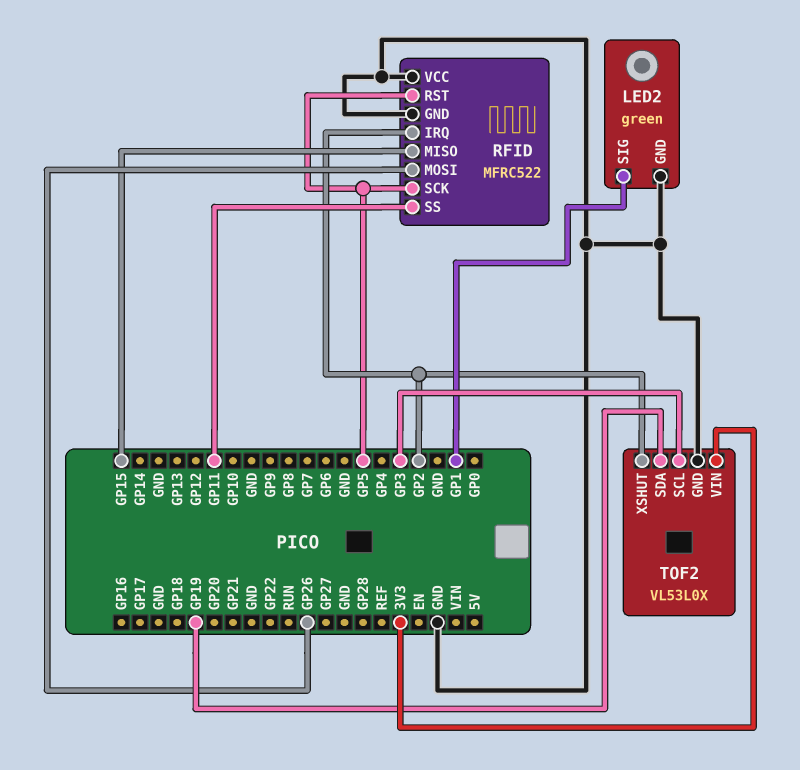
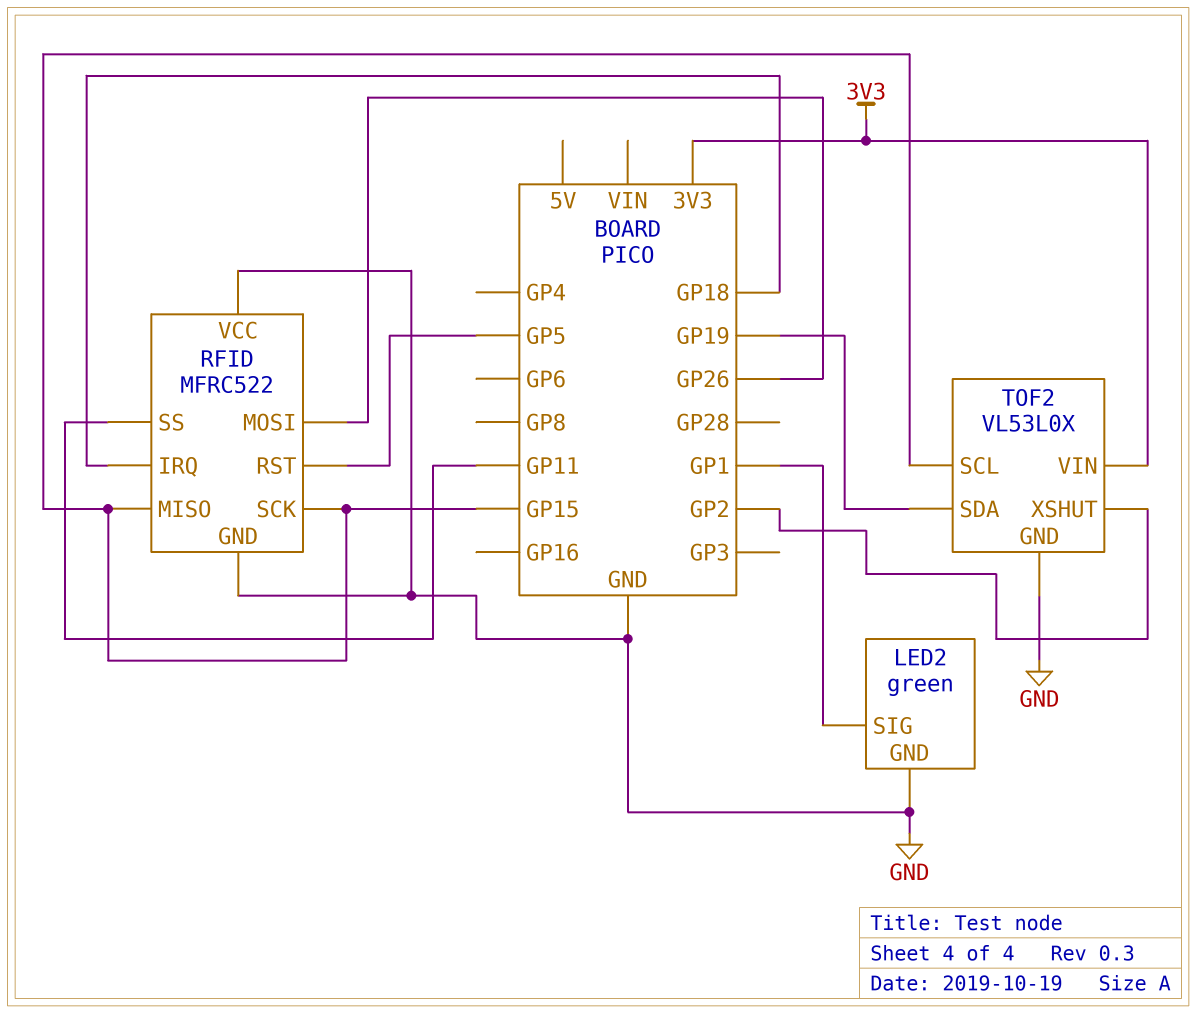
RFID pin IRQ: GP2 -> GP18
RFID pin SCK: GP5 -> GP15
TOF2 pin SCL: GP3 -> GP15

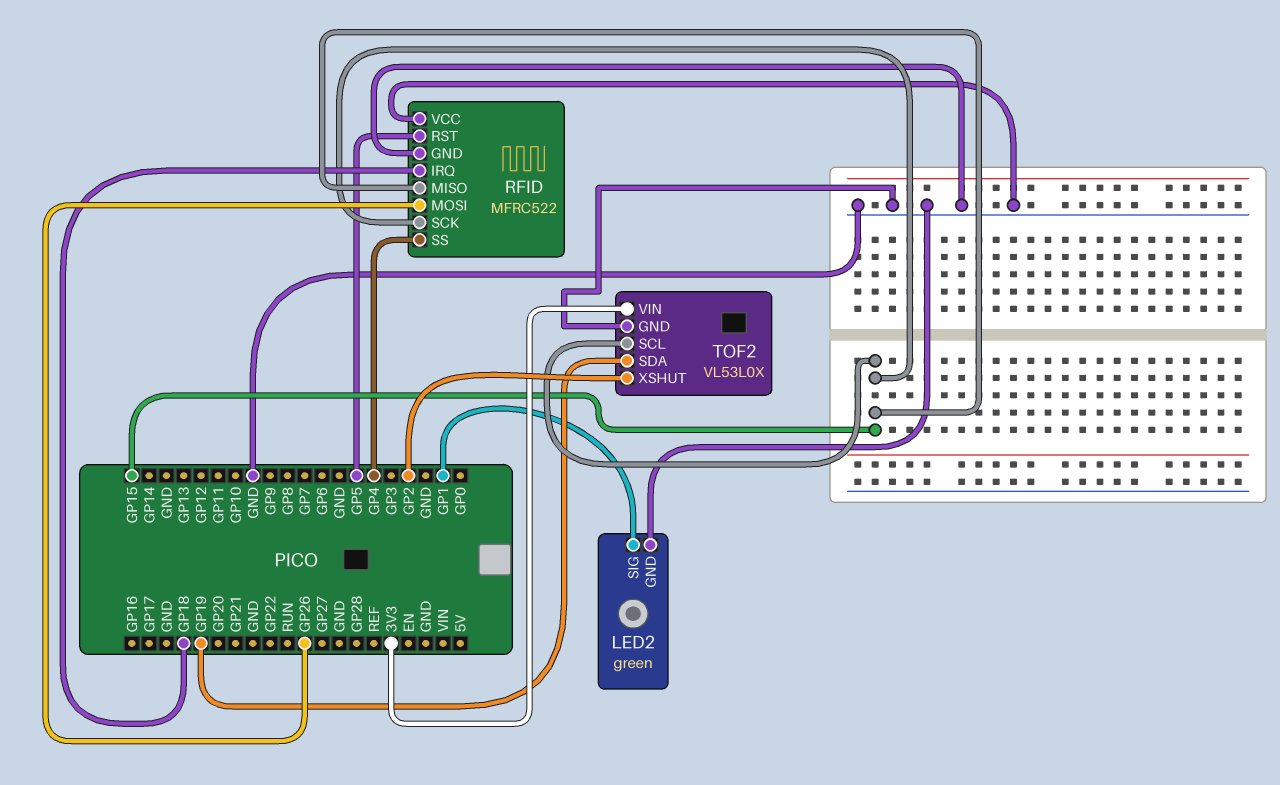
RFID pin SS: GP11 -> GP4

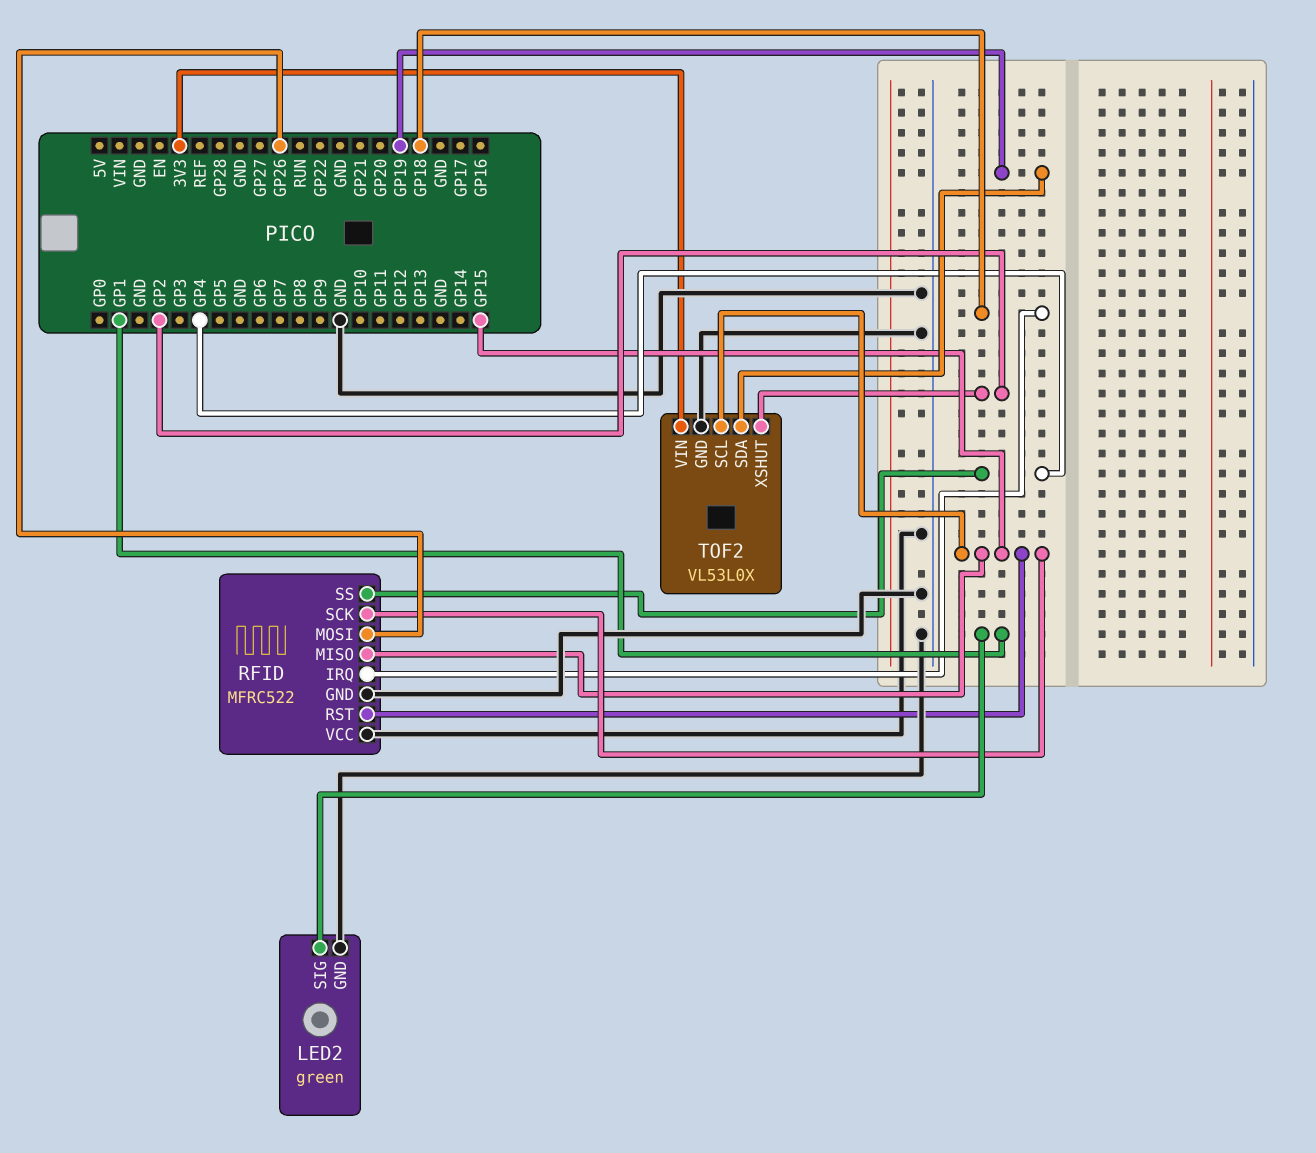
RFID pin RST: GP5 -> GP15

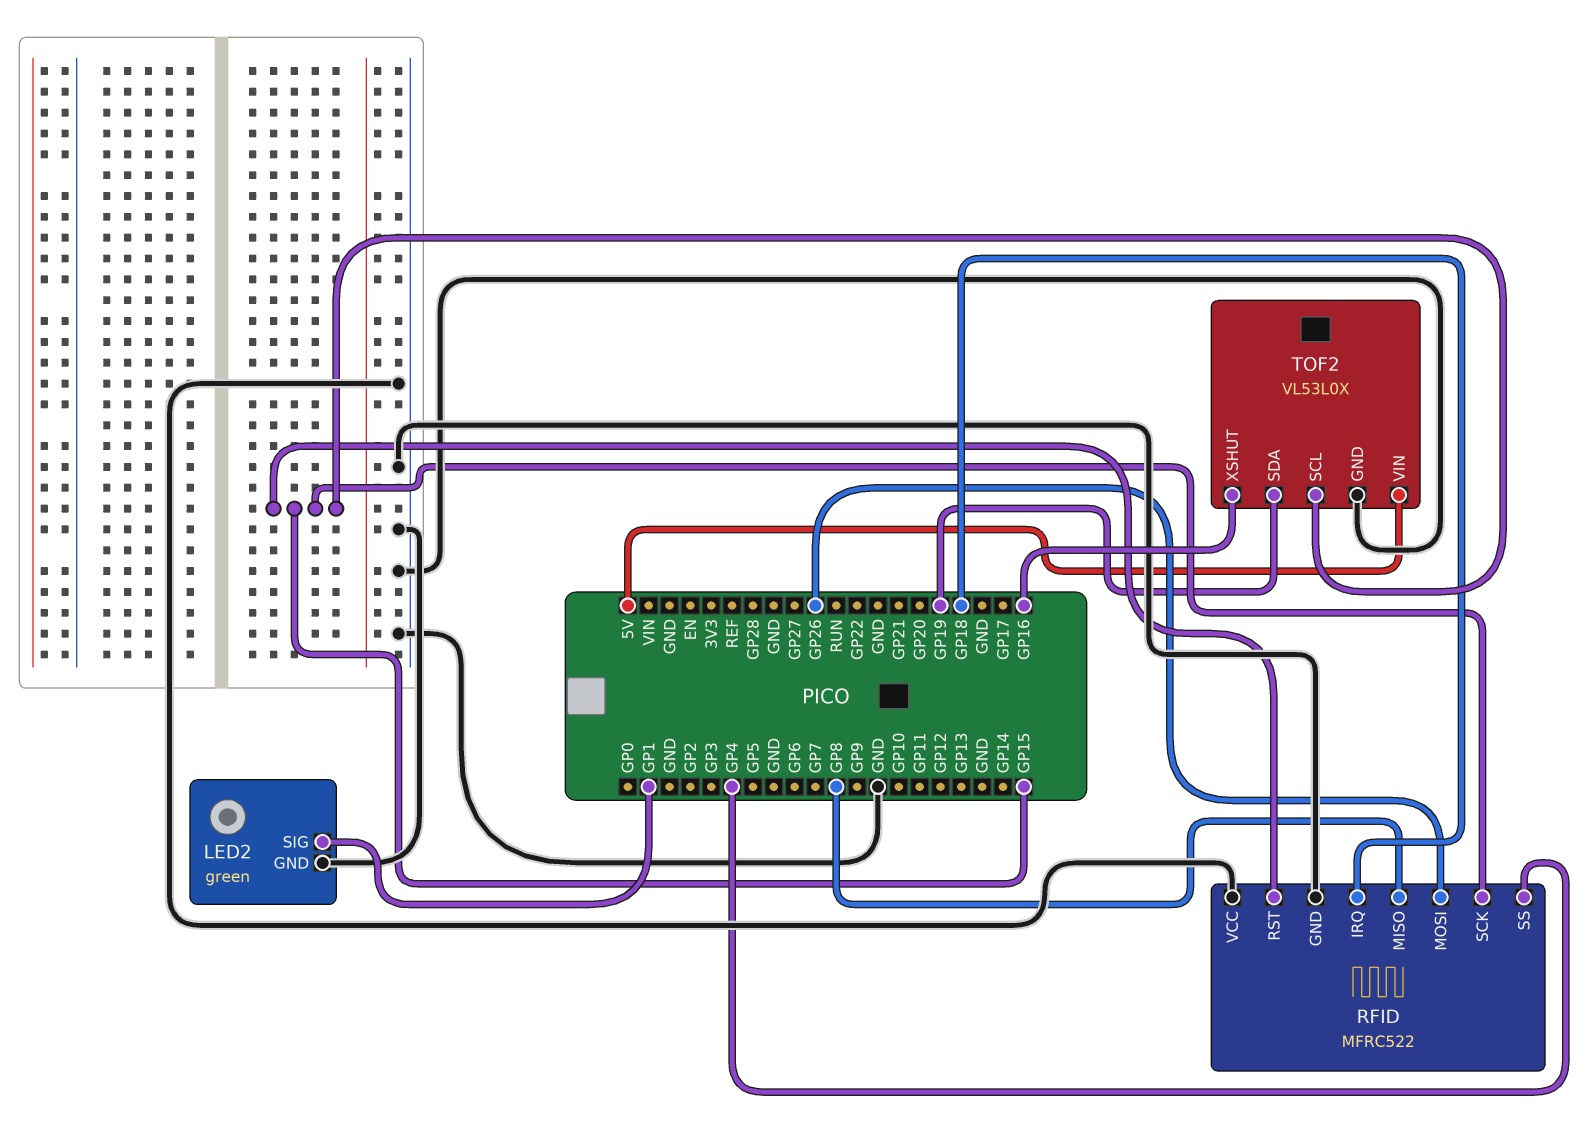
RFID pin MISO: GP15 -> GP8
TOF2 pin VIN: 3V3 -> 5V
TOF2 pin XSHUT: GP2 -> GP16

